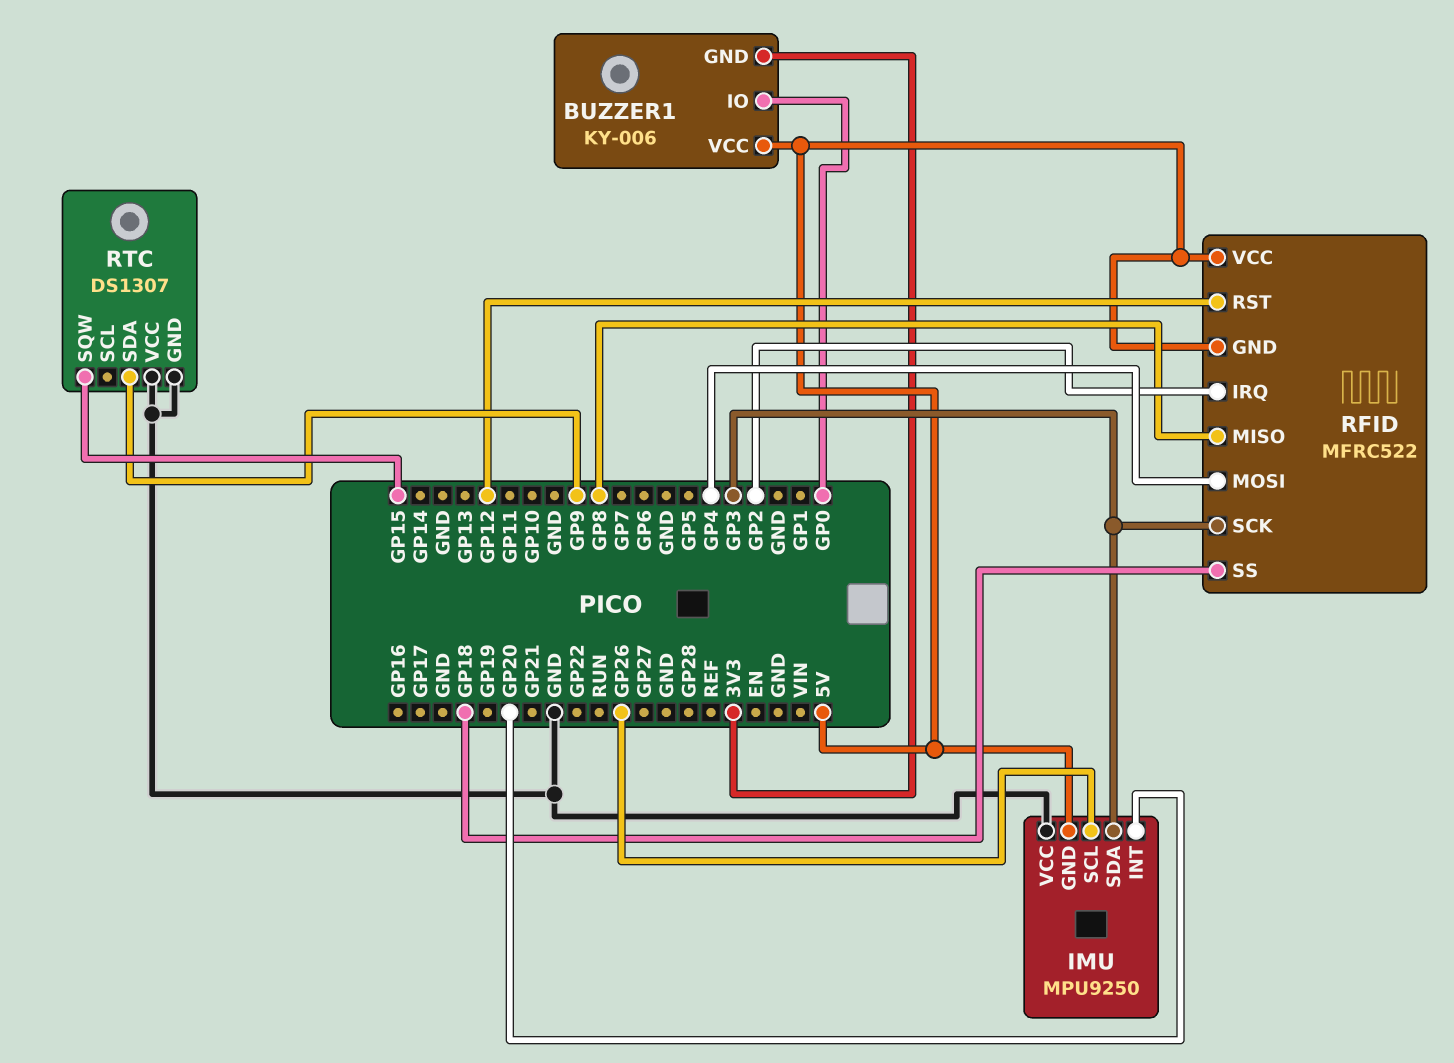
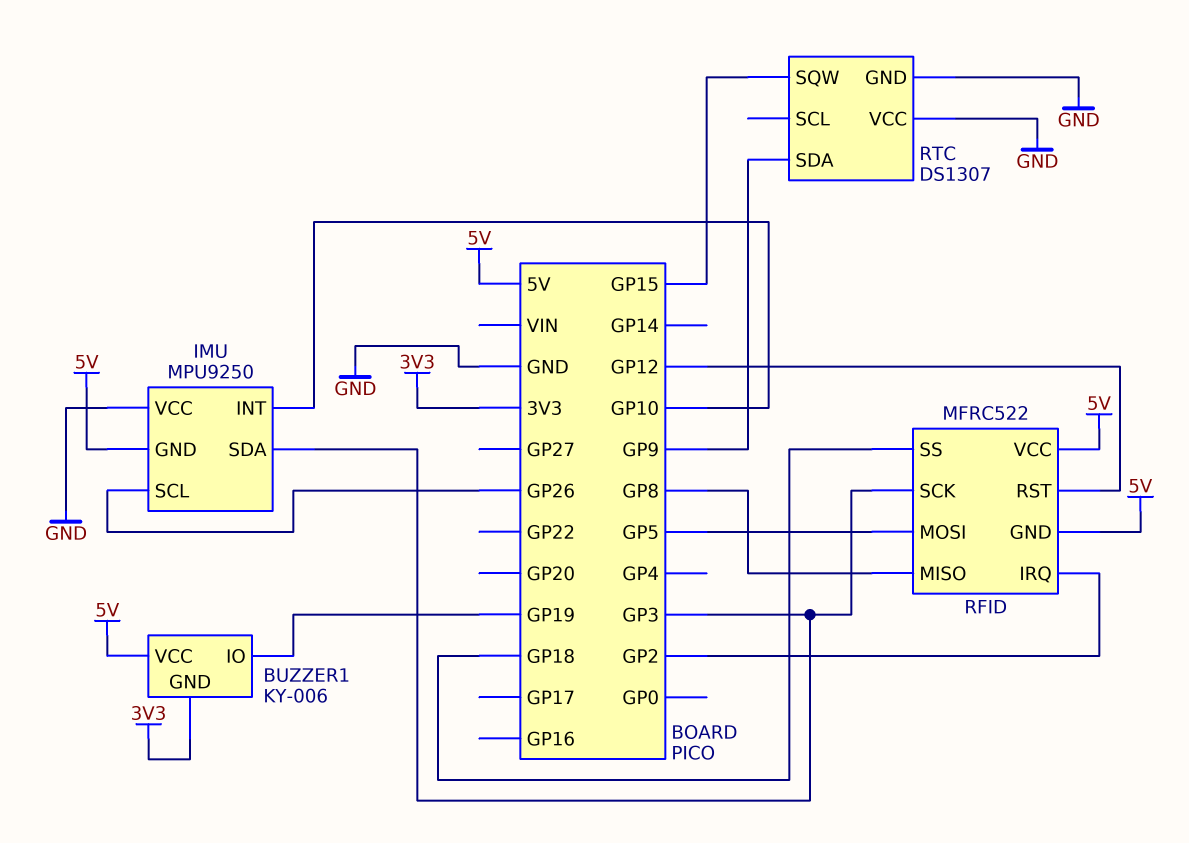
BUZZER1 pin IO: GP0 -> GP19
IMU pin INT: GP20 -> GP10
RFID pin MOSI: GP4 -> GP5

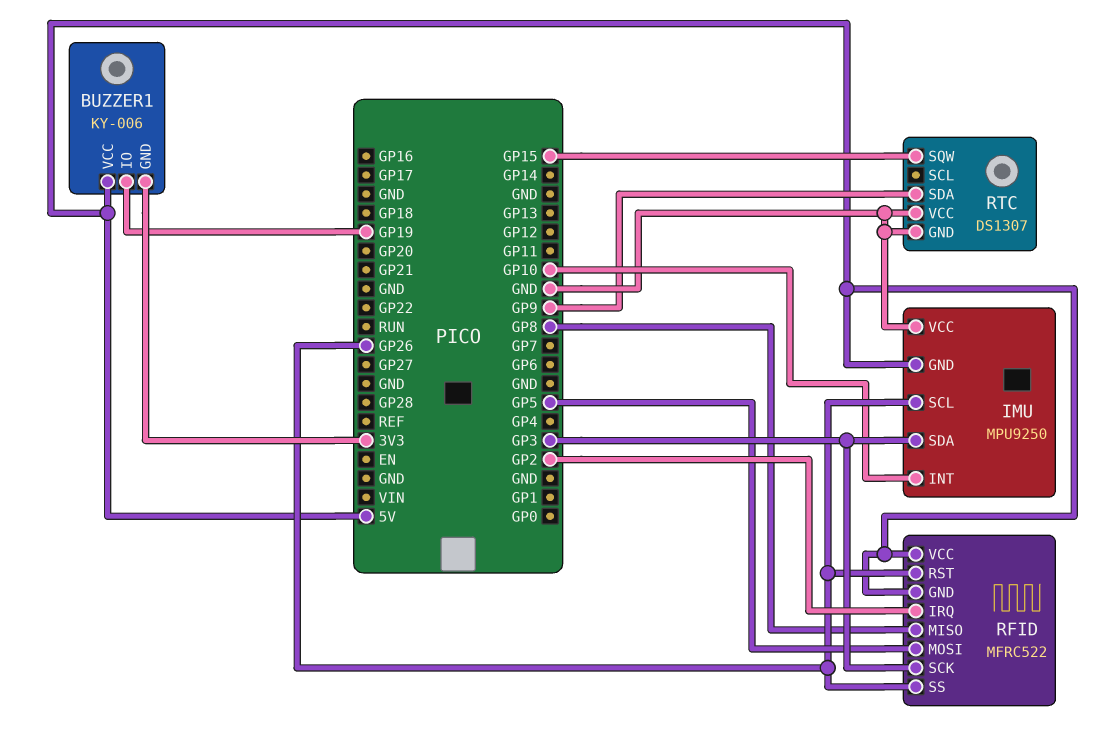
RFID pin RST: GP12 -> GP26
RFID pin SS: GP18 -> GP26

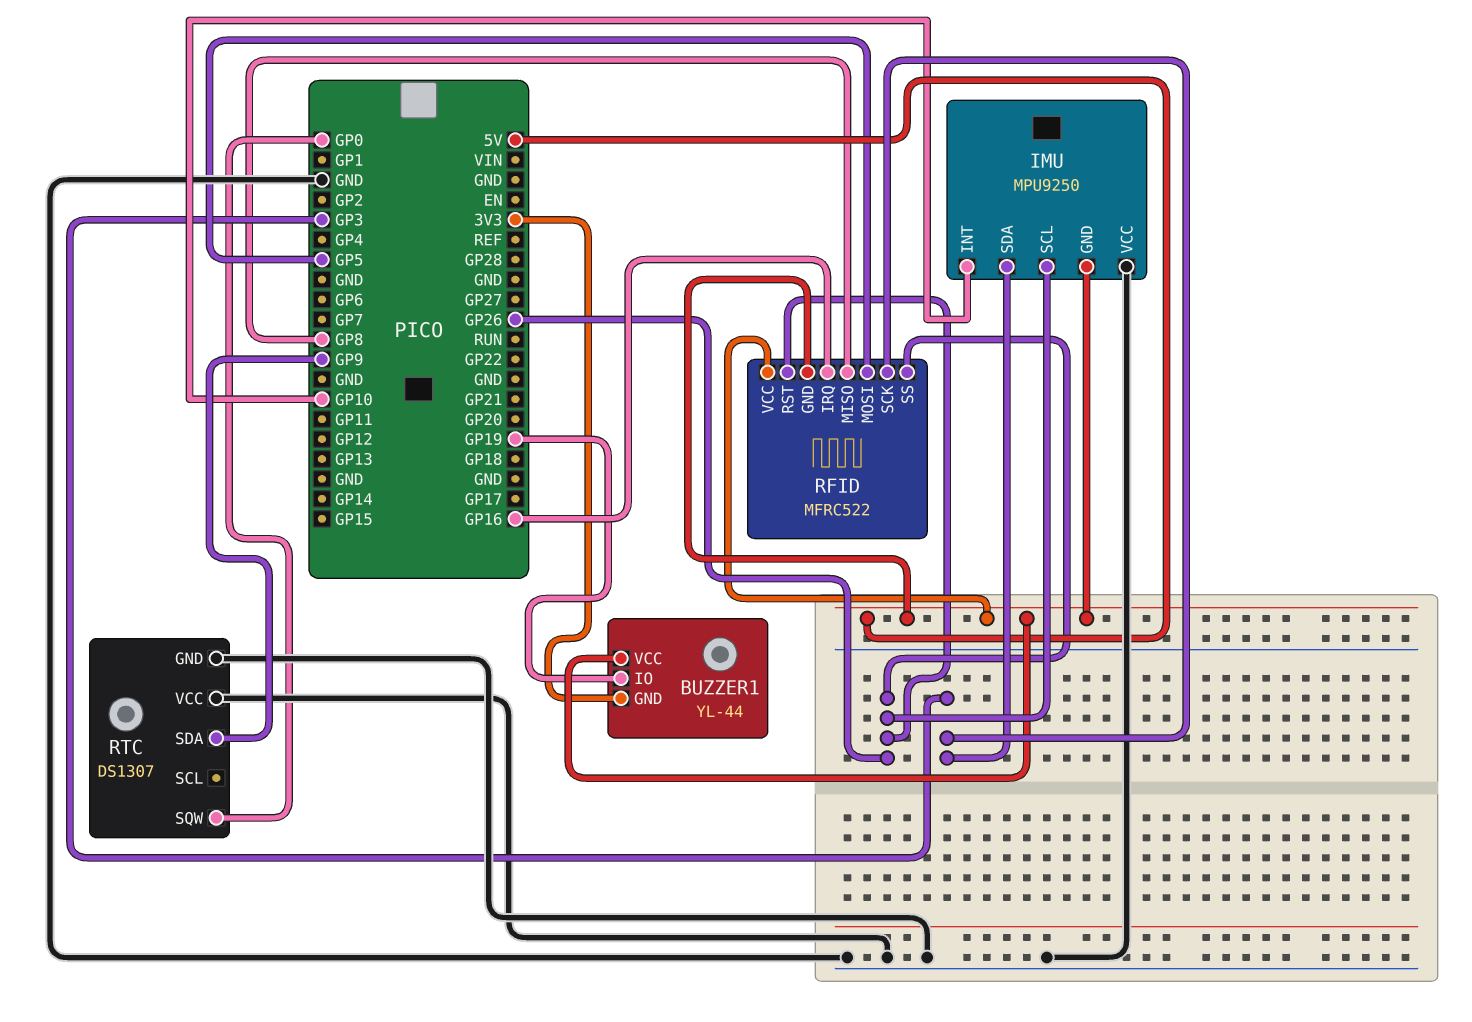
BUZZER1: KY-006 -> YL-44
RFID pin IRQ: GP2 -> GP16
RTC pin SQW: GP15 -> GP0

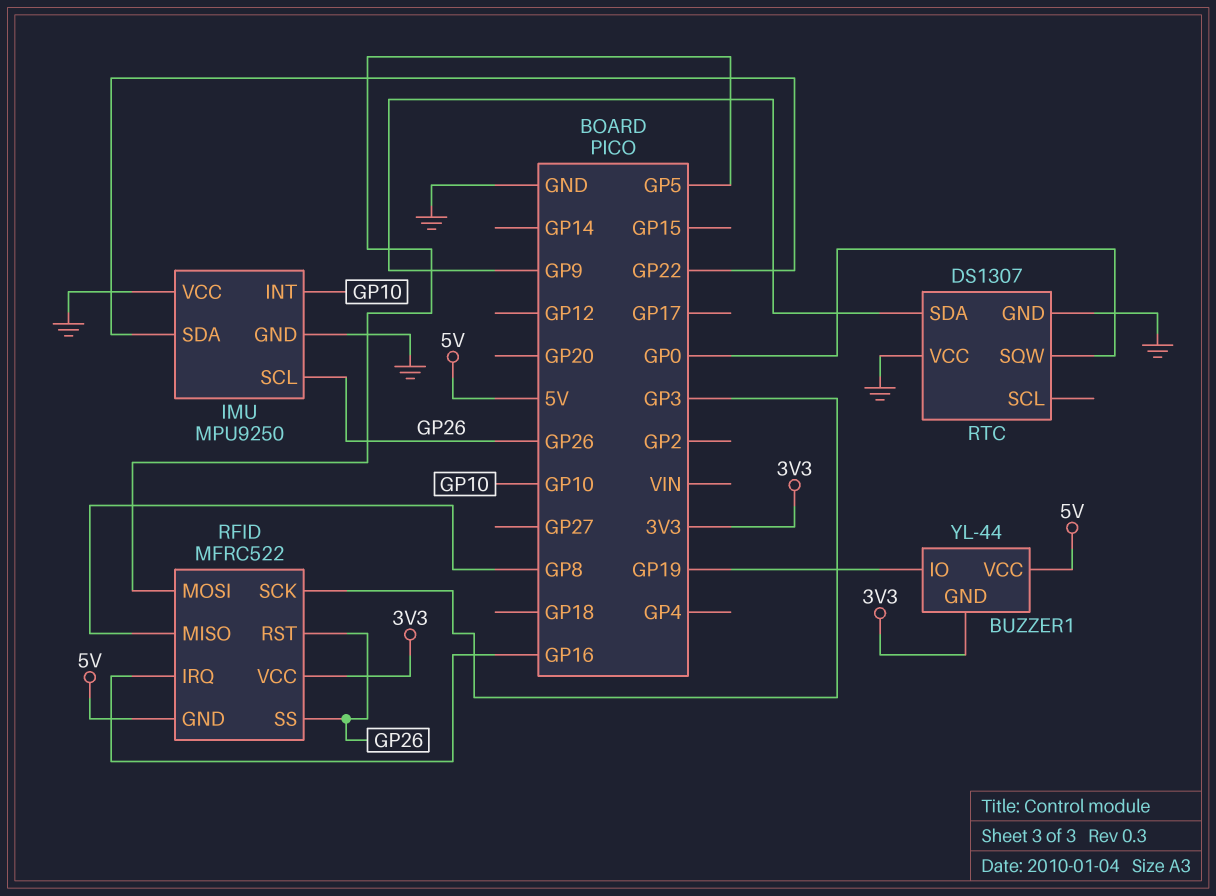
IMU pin GND: 5V -> GND
IMU pin SDA: GP3 -> GP22
RFID pin VCC: 5V -> 3V3

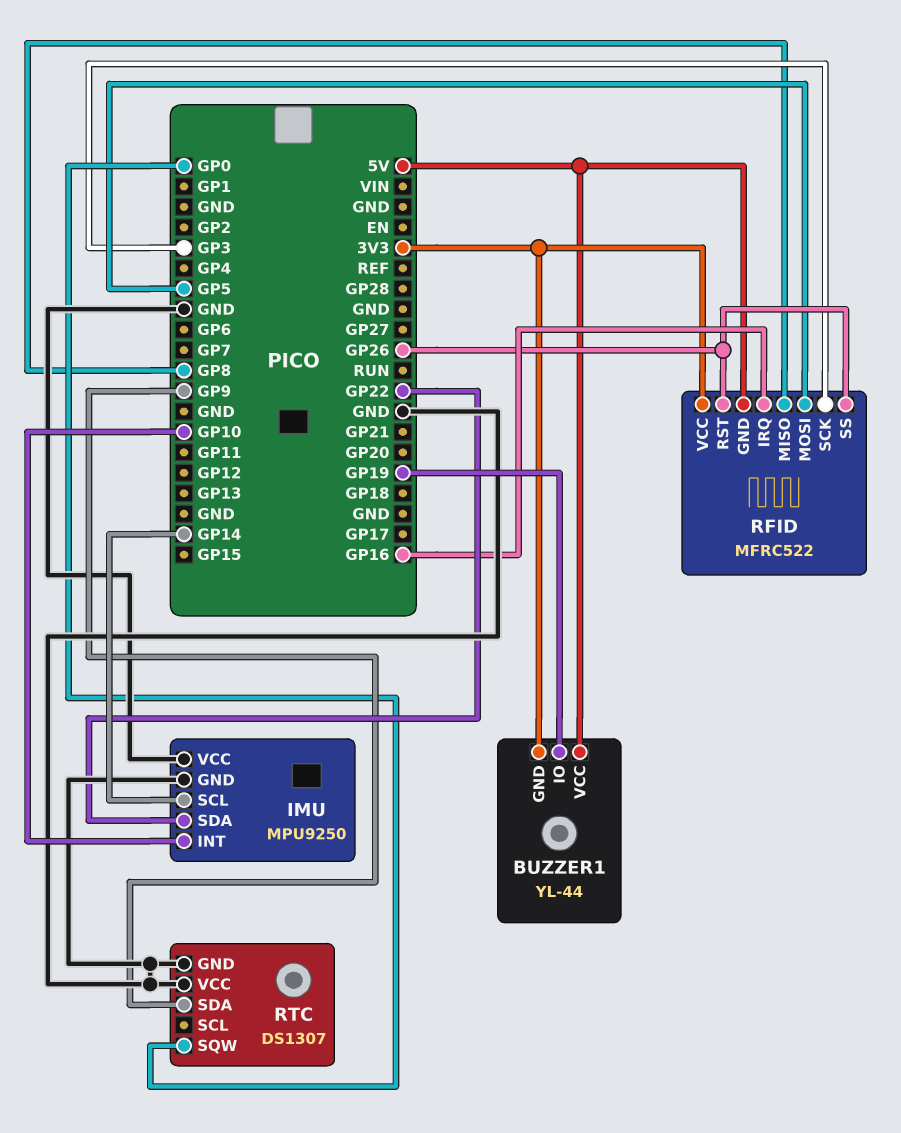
IMU pin SCL: GP26 -> GP14

